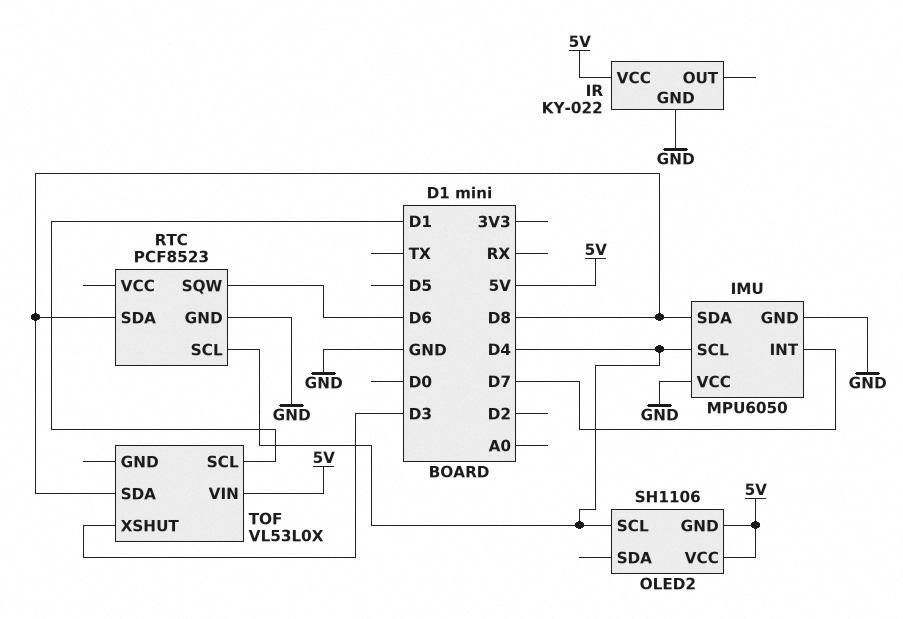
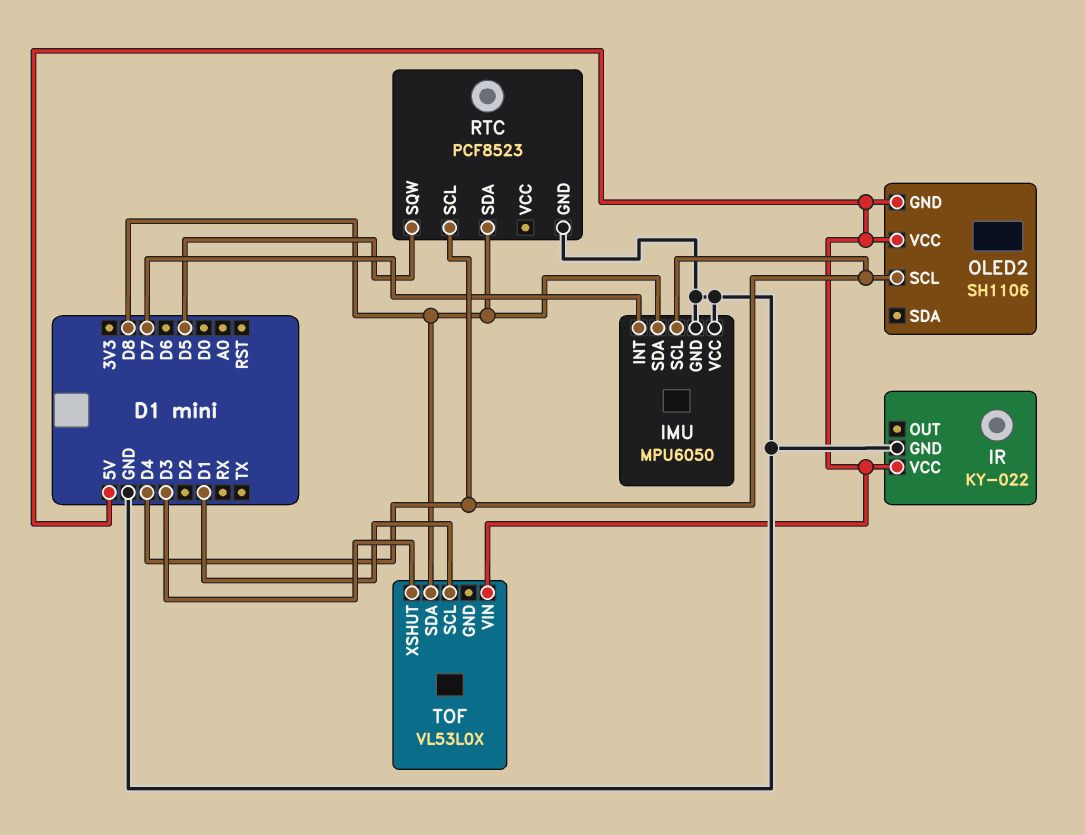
RTC pin SQW: D6 -> D5

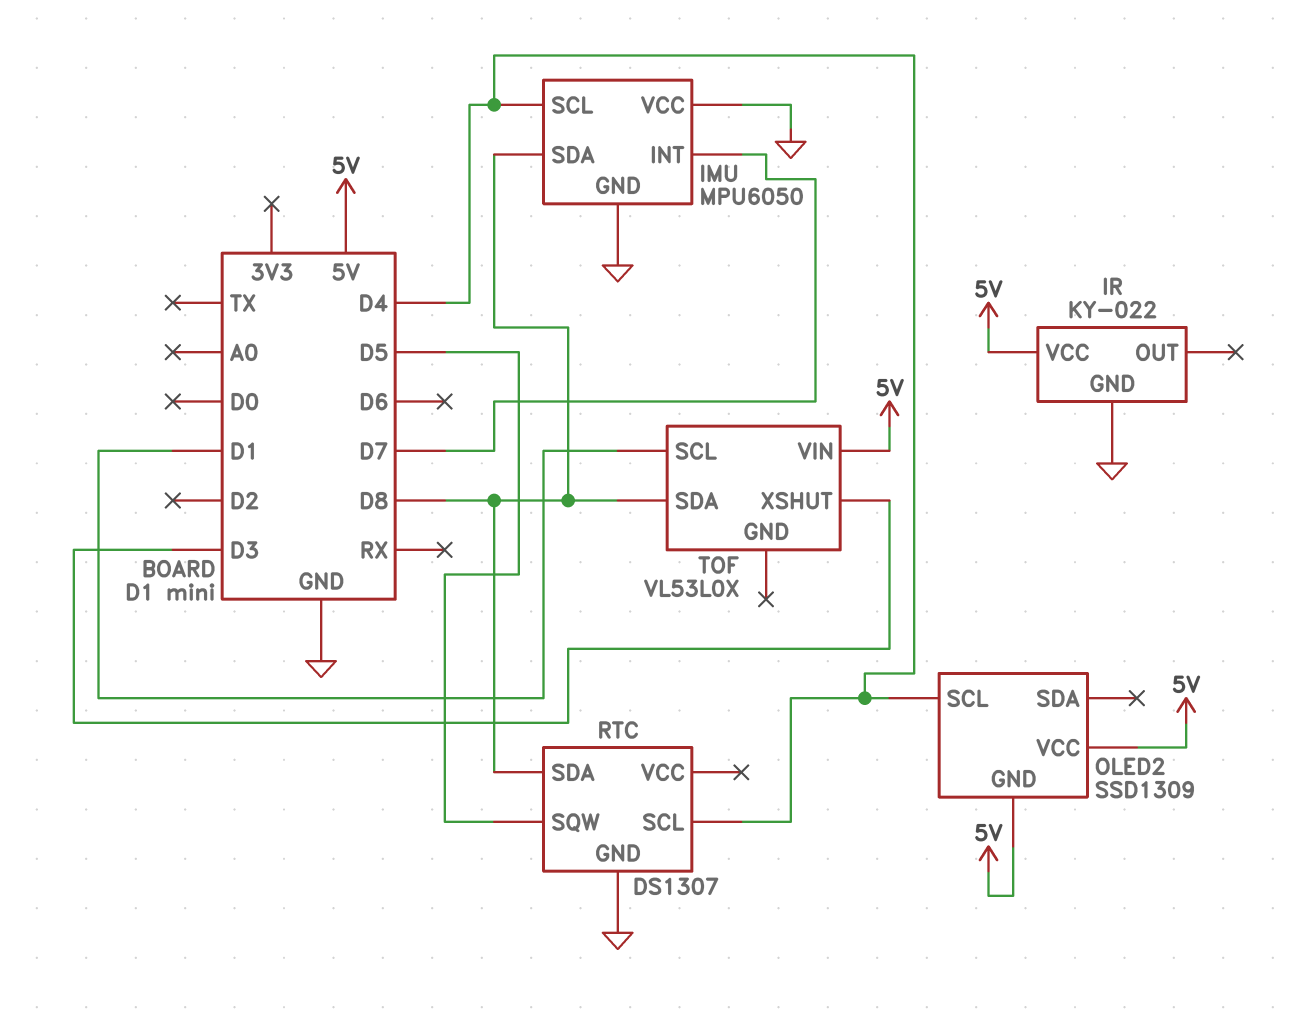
OLED2: SH1106 -> SSD1309
RTC: PCF8523 -> DS1307

